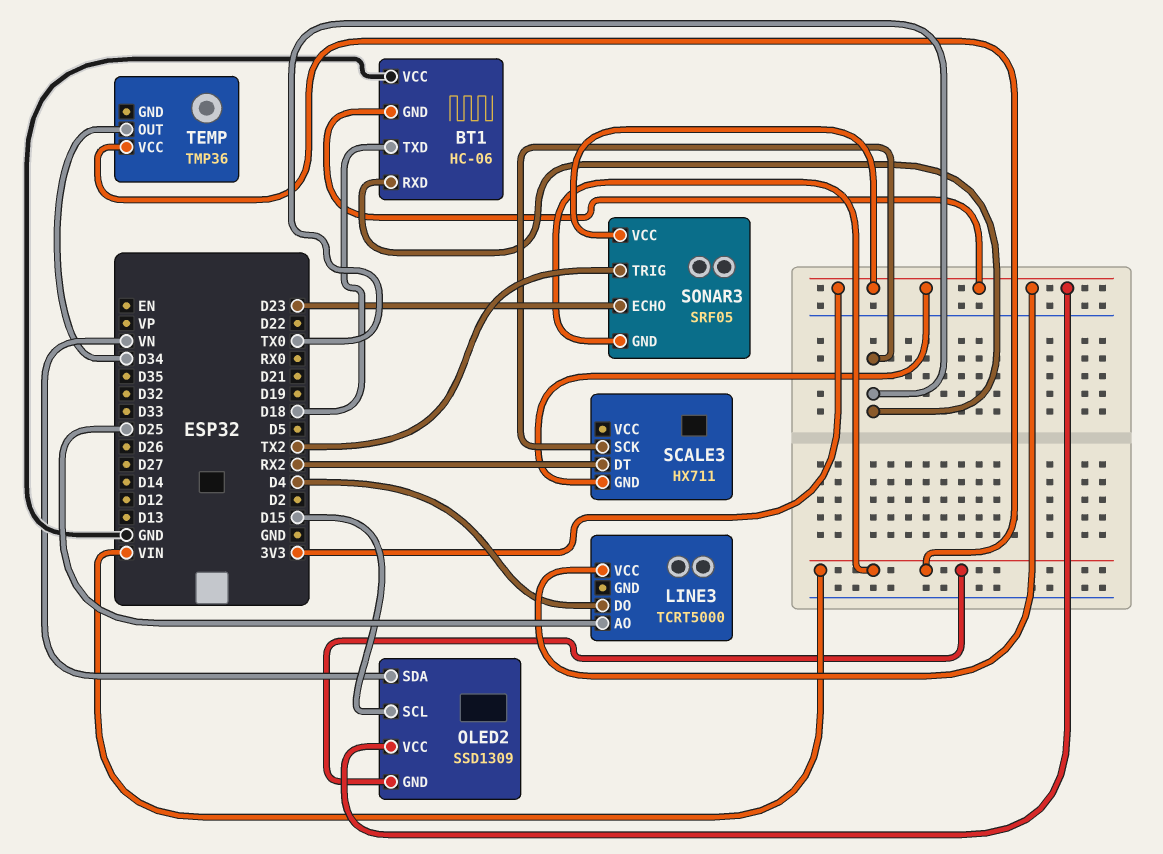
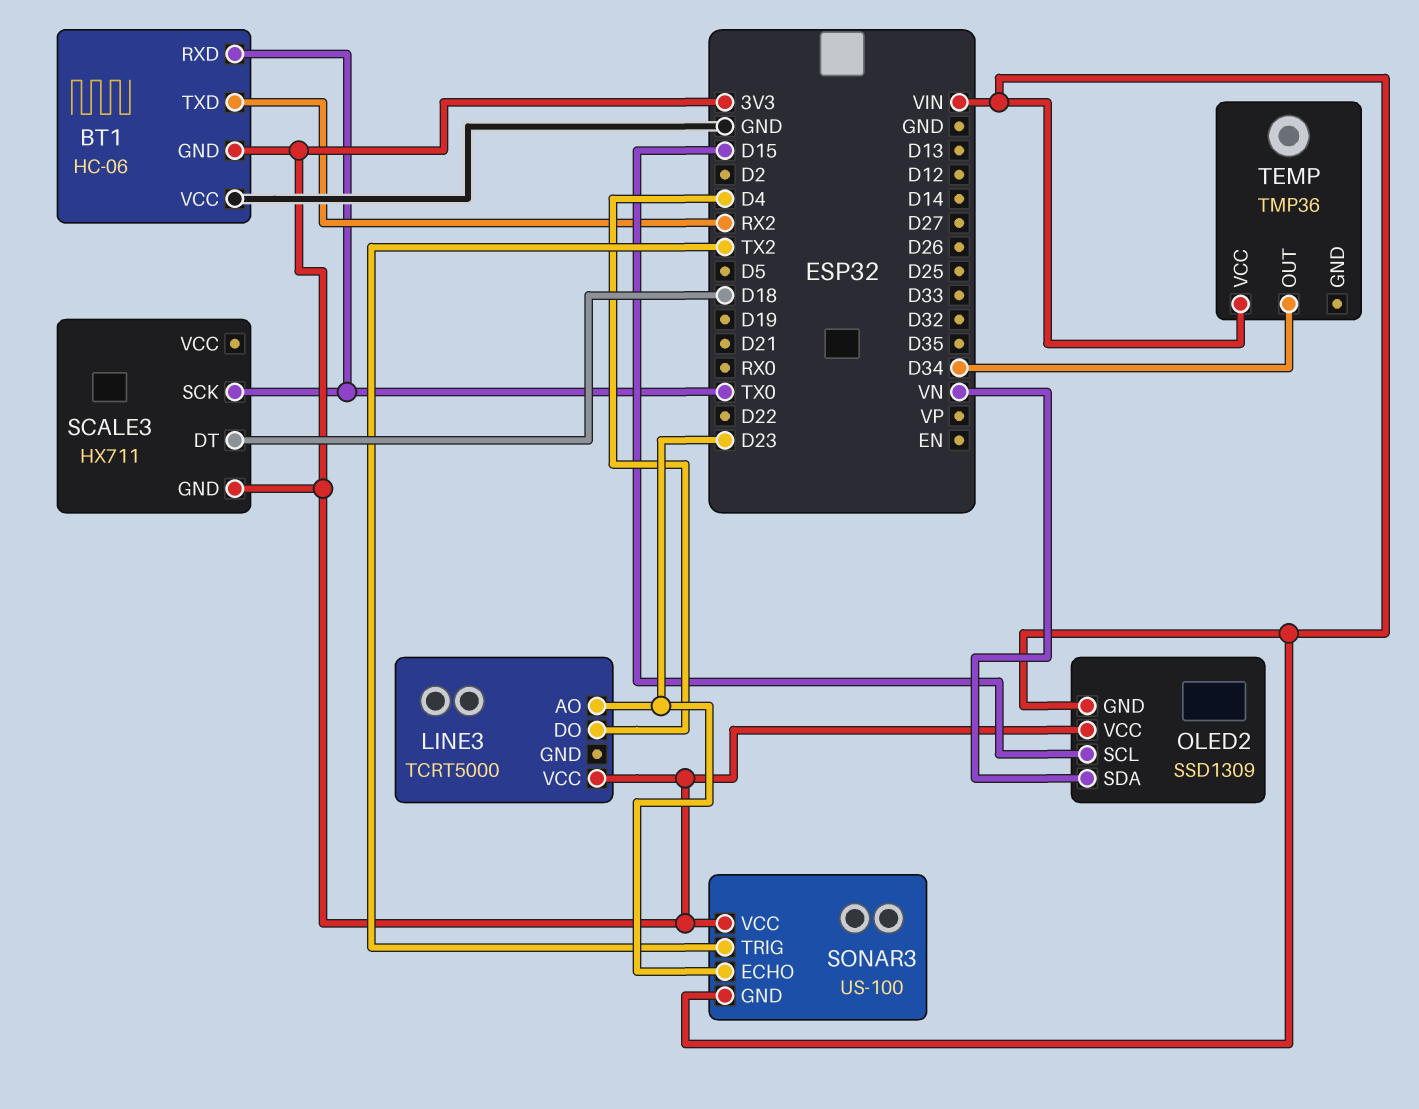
BT1 pin TXD: D18 -> RX2
LINE3 pin AO: D25 -> D23
SCALE3 pin DT: RX2 -> D18
SONAR3: SRF05 -> US-100

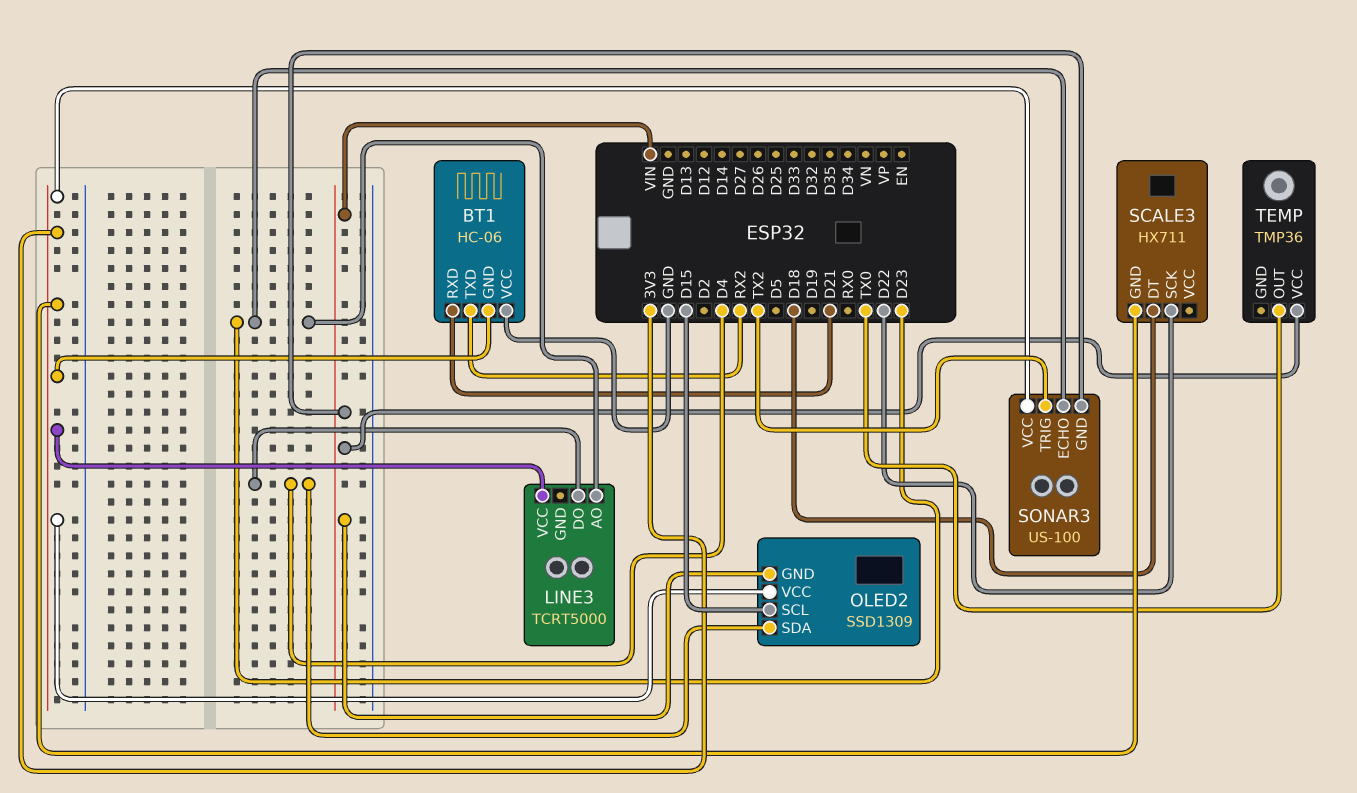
BT1 pin RXD: TX0 -> D21
OLED2 pin SDA: VN -> D4
SCALE3 pin SCK: TX0 -> D22
TEMP pin OUT: D34 -> TX0

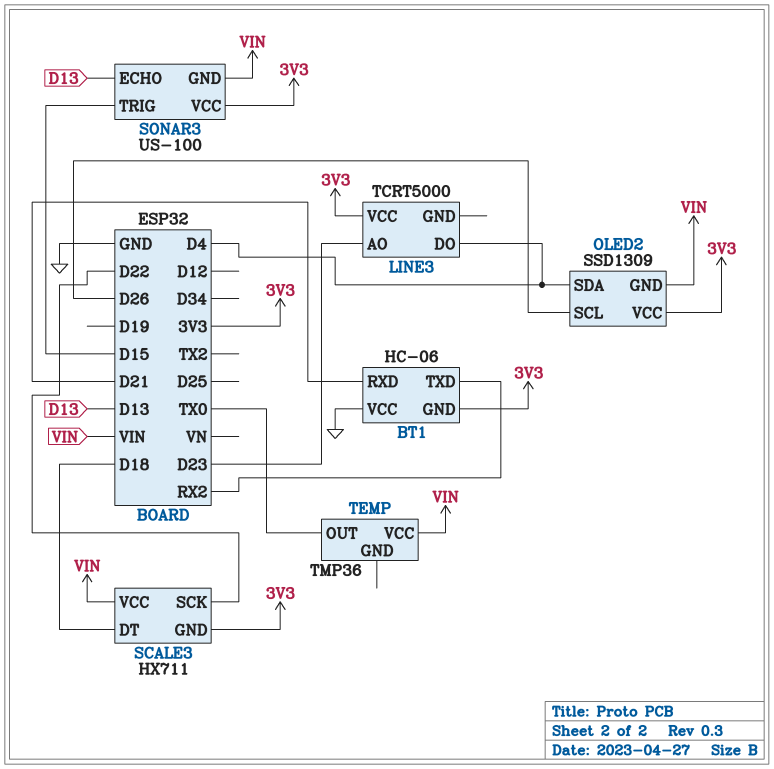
OLED2 pin SCL: D15 -> D26
SCALE3 pin VCC: none -> VIN
SONAR3 pin ECHO: D23 -> D13
SONAR3 pin TRIG: TX2 -> D15

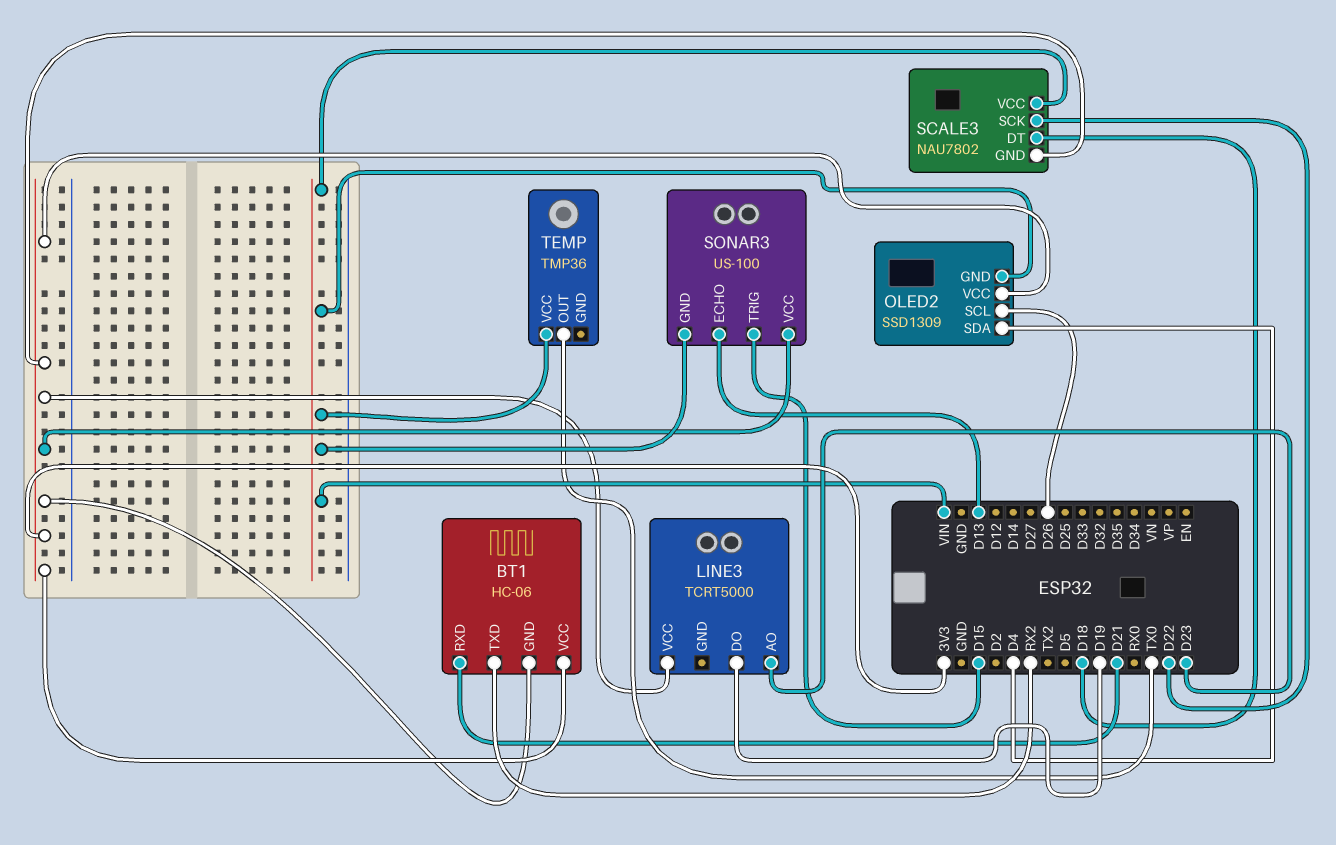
BT1 pin VCC: GND -> 3V3
LINE3 pin DO: D4 -> D19
SCALE3: HX711 -> NAU7802

